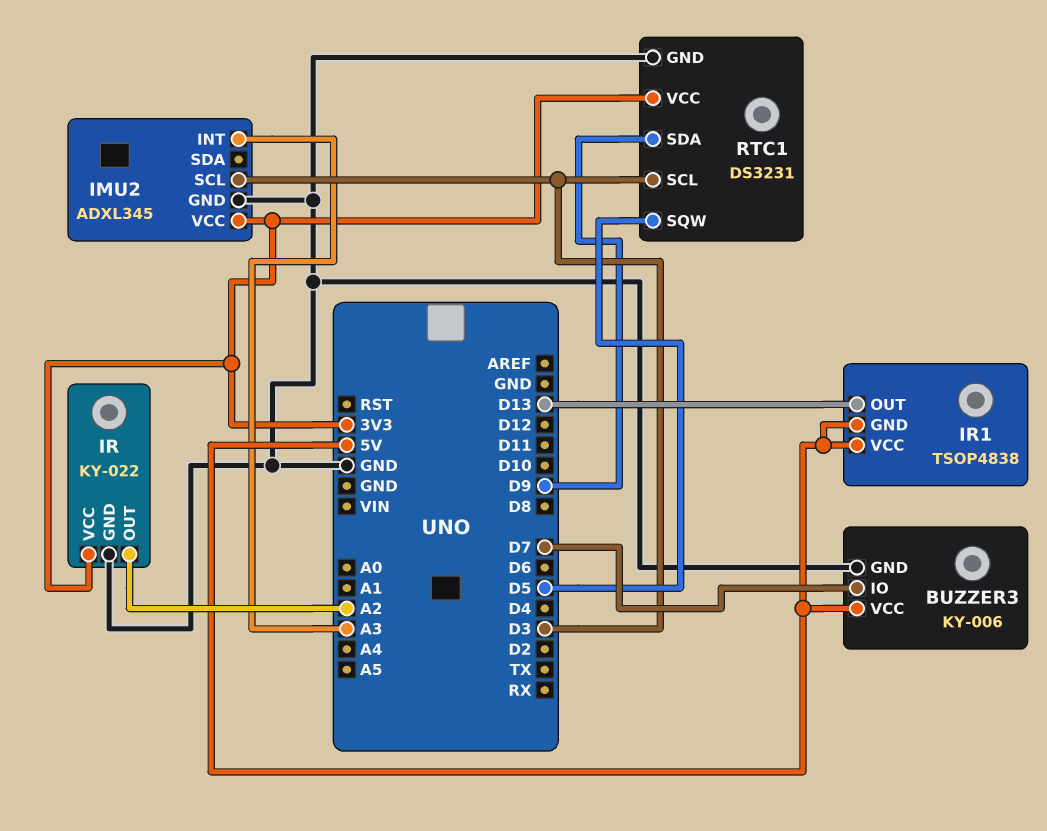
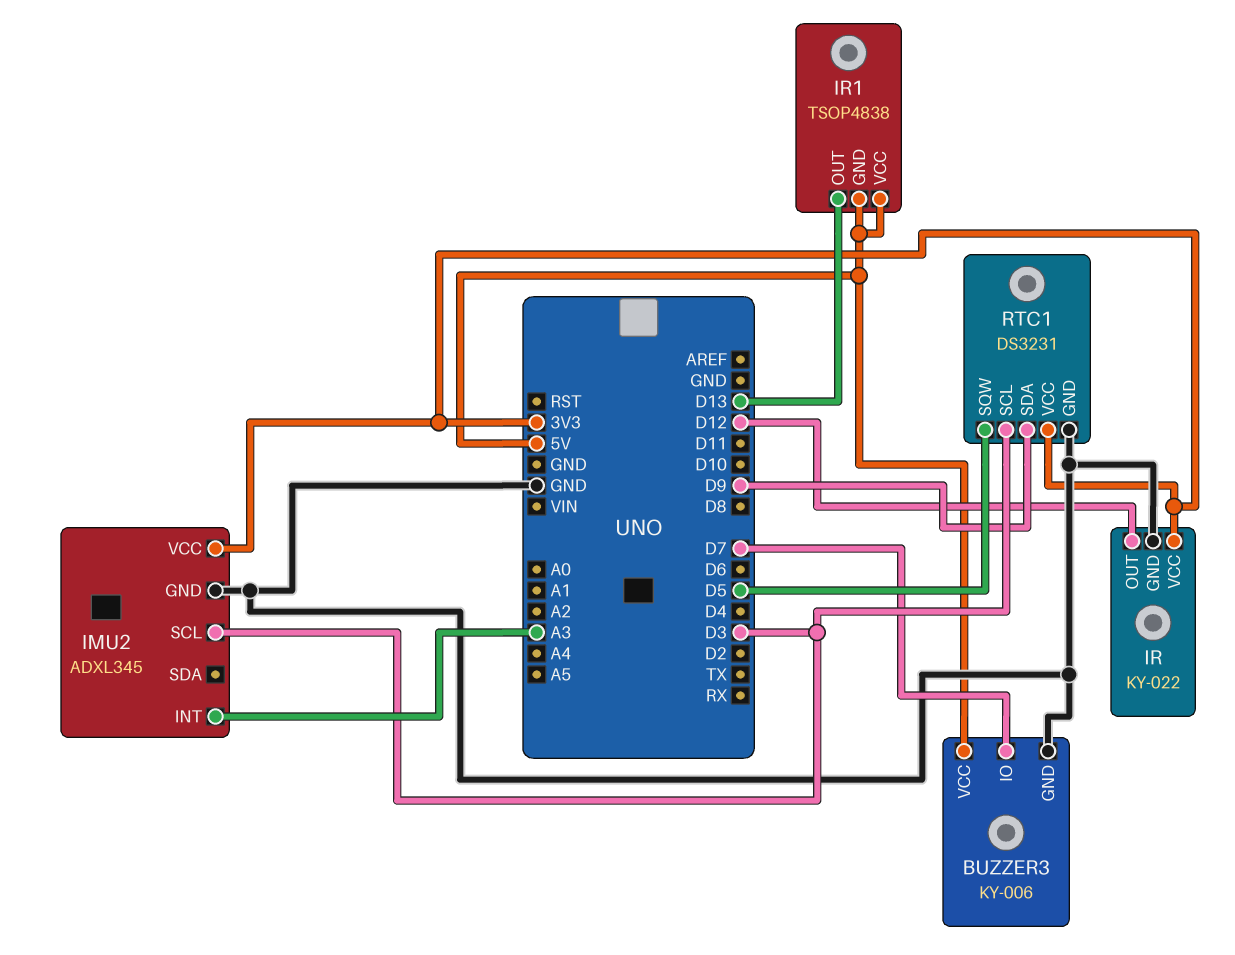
IR pin OUT: A2 -> D12

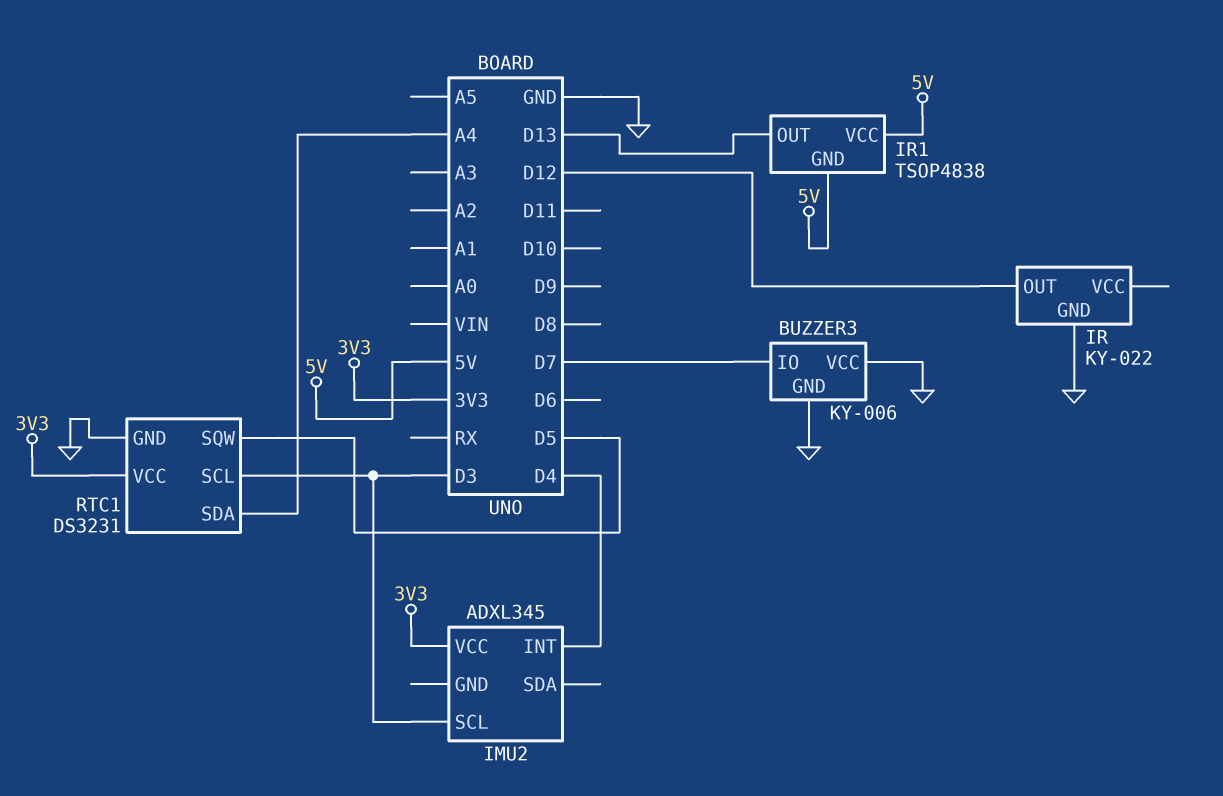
BUZZER3 pin VCC: 5V -> GND
IMU2 pin GND: GND -> none
IMU2 pin INT: A3 -> D4
IR pin VCC: 3V3 -> none
RTC1 pin SDA: D9 -> A4

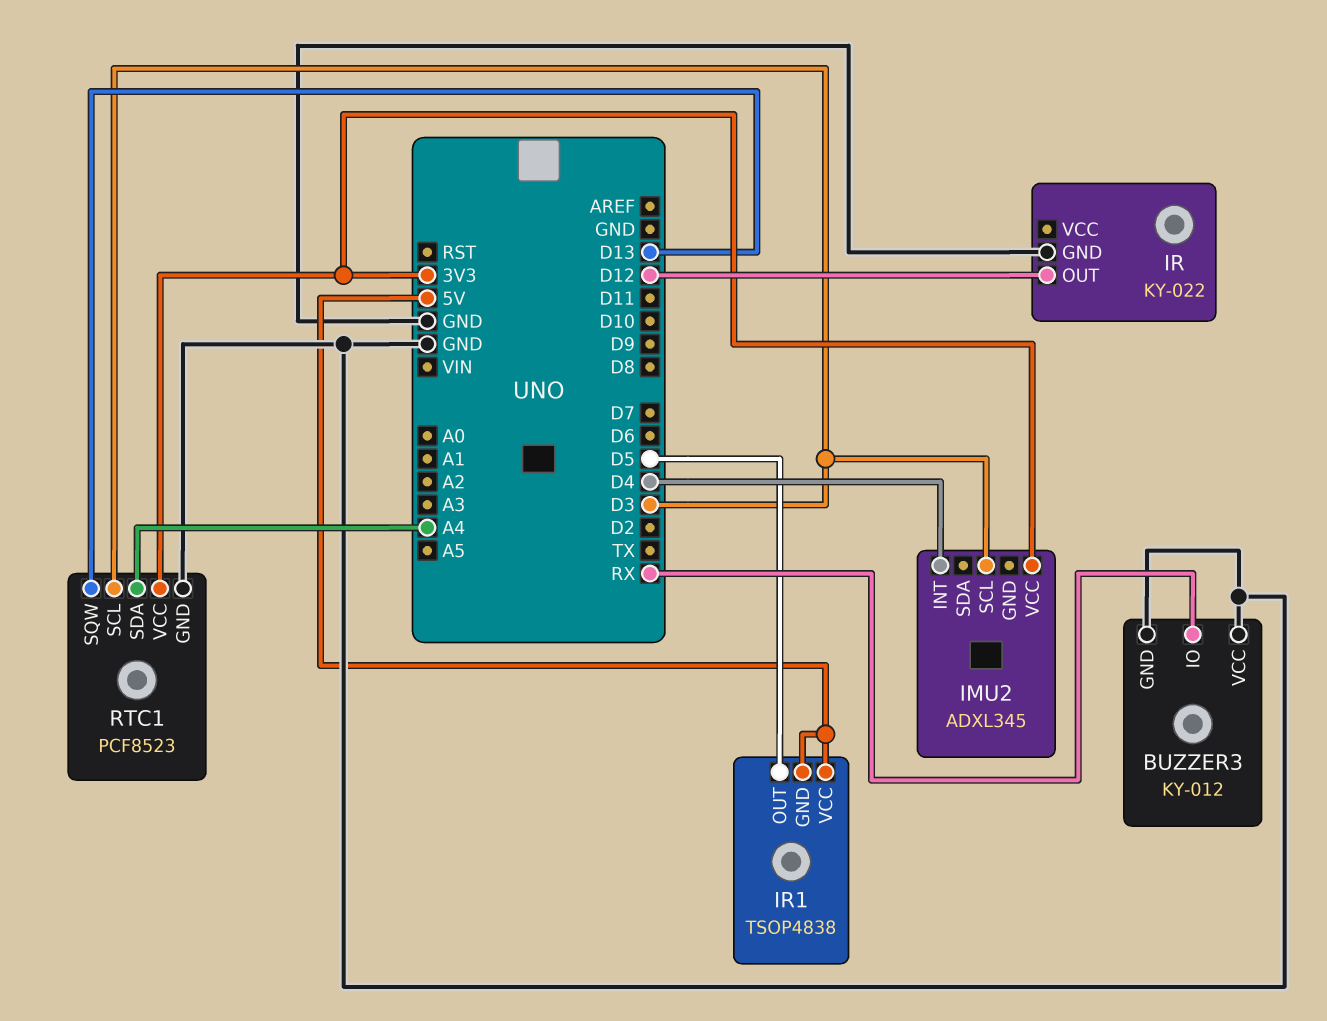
BUZZER3: KY-006 -> KY-012
BUZZER3 pin IO: D7 -> RX
IR1 pin OUT: D13 -> D5
RTC1: DS3231 -> PCF8523
RTC1 pin SQW: D5 -> D13

